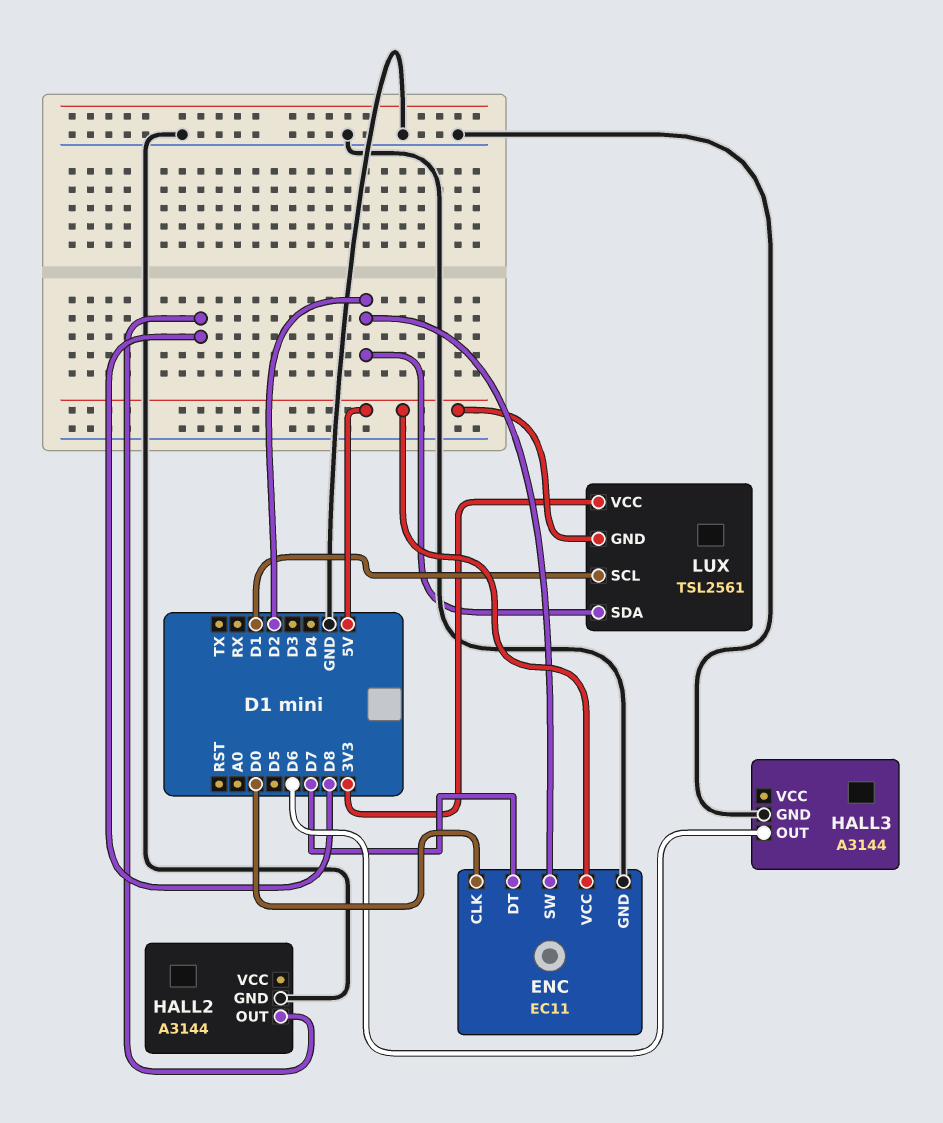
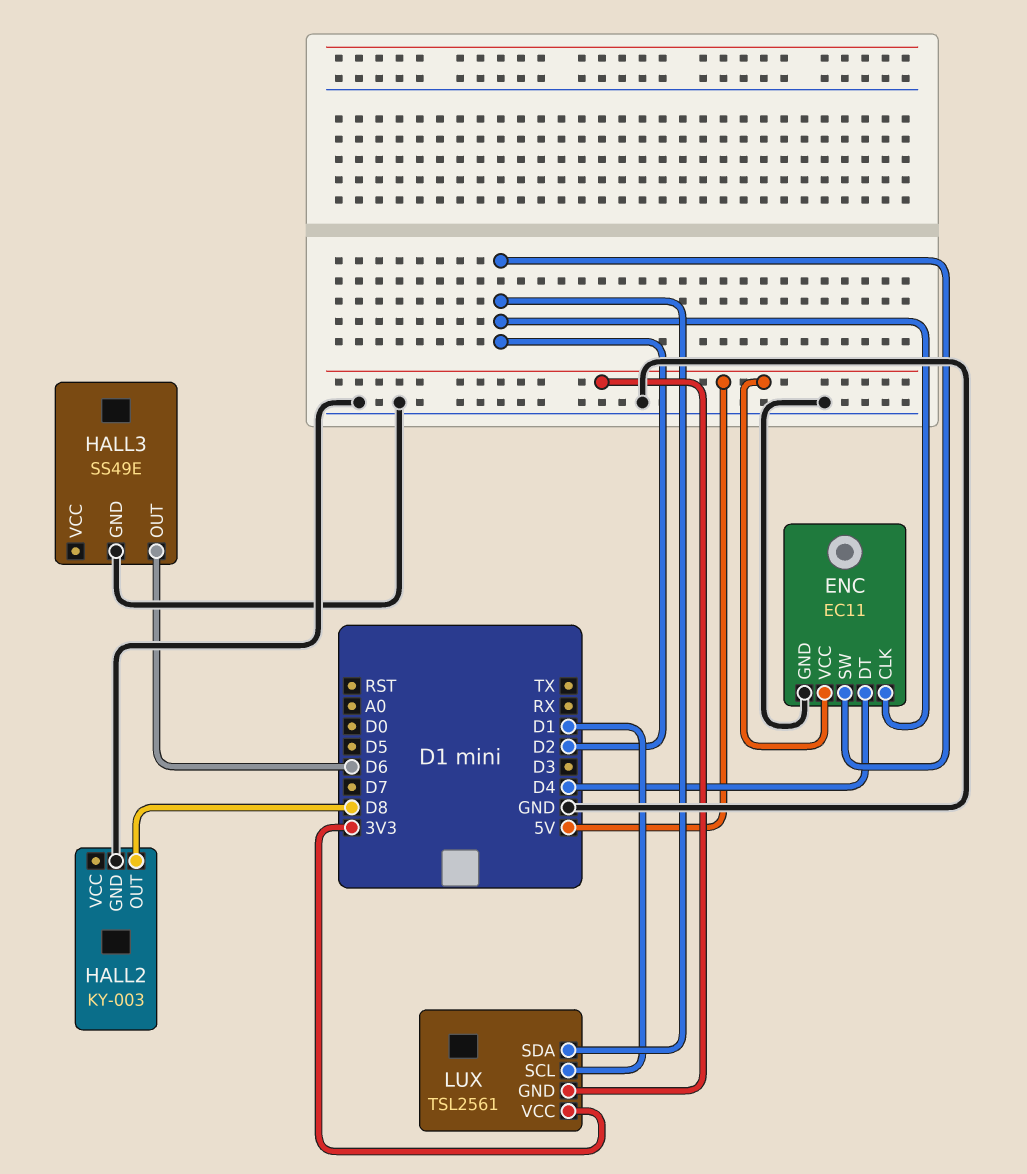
ENC pin CLK: D0 -> D2
ENC pin DT: D7 -> D4
HALL2: A3144 -> KY-003
HALL3: A3144 -> SS49E

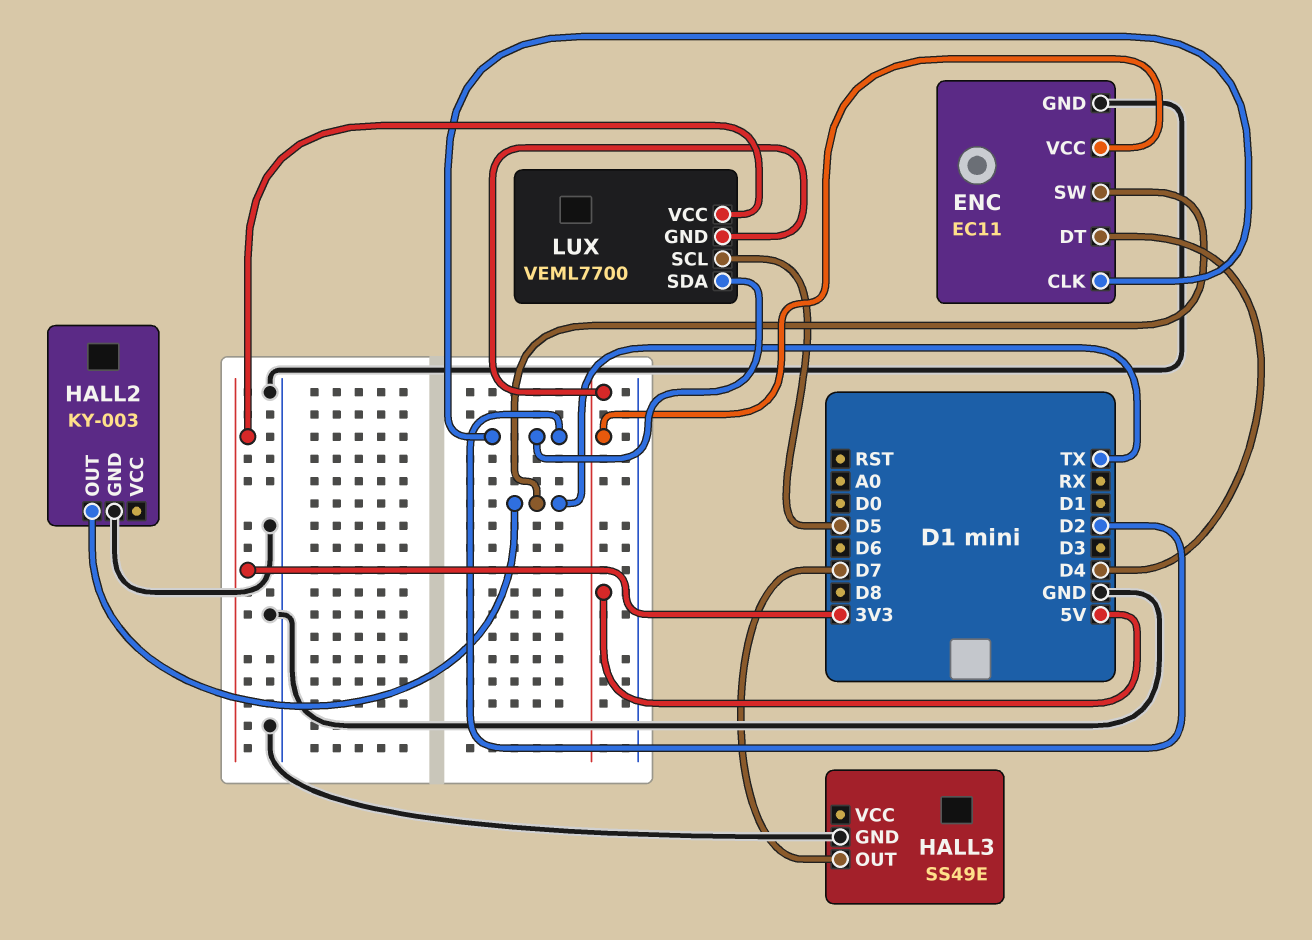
ENC pin SW: D2 -> TX
HALL2 pin OUT: D8 -> TX
HALL3 pin OUT: D6 -> D7
LUX: TSL2561 -> VEML7700
LUX pin SCL: D1 -> D5

